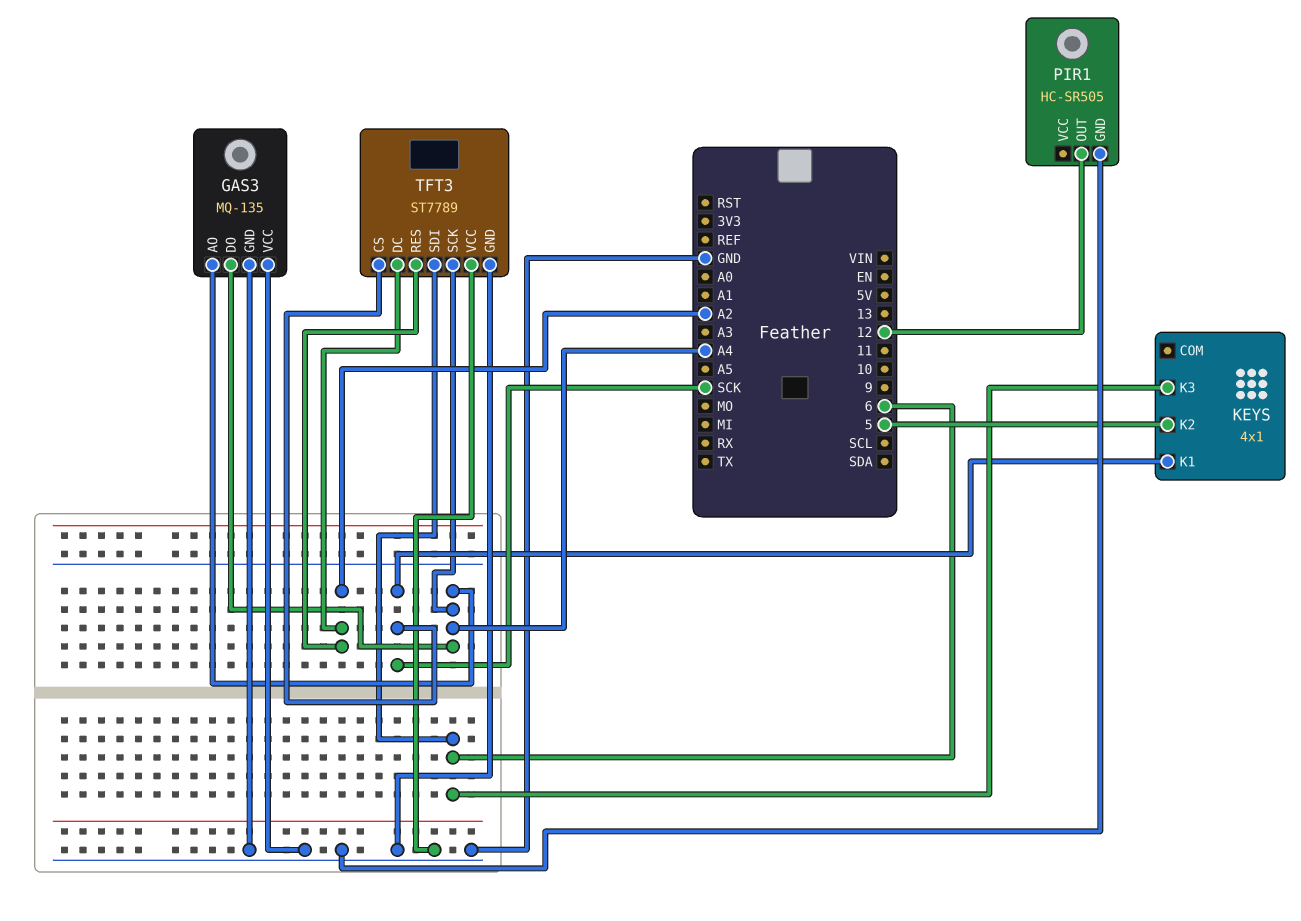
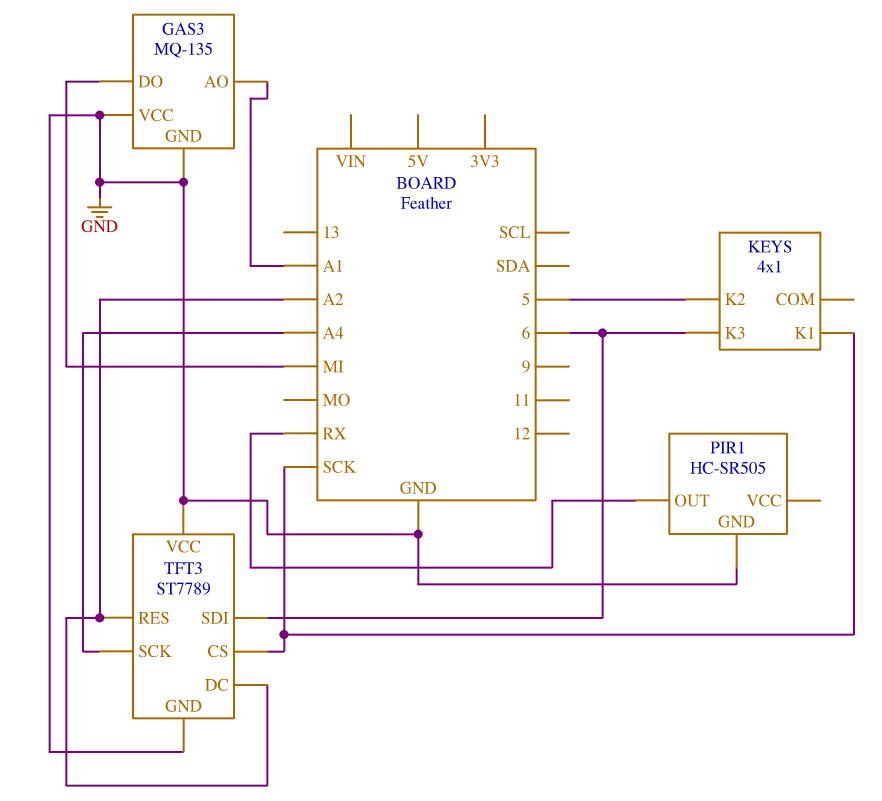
GAS3 pin AO: A4 -> A1
GAS3 pin DO: A4 -> MI
PIR1 pin OUT: 12 -> RX

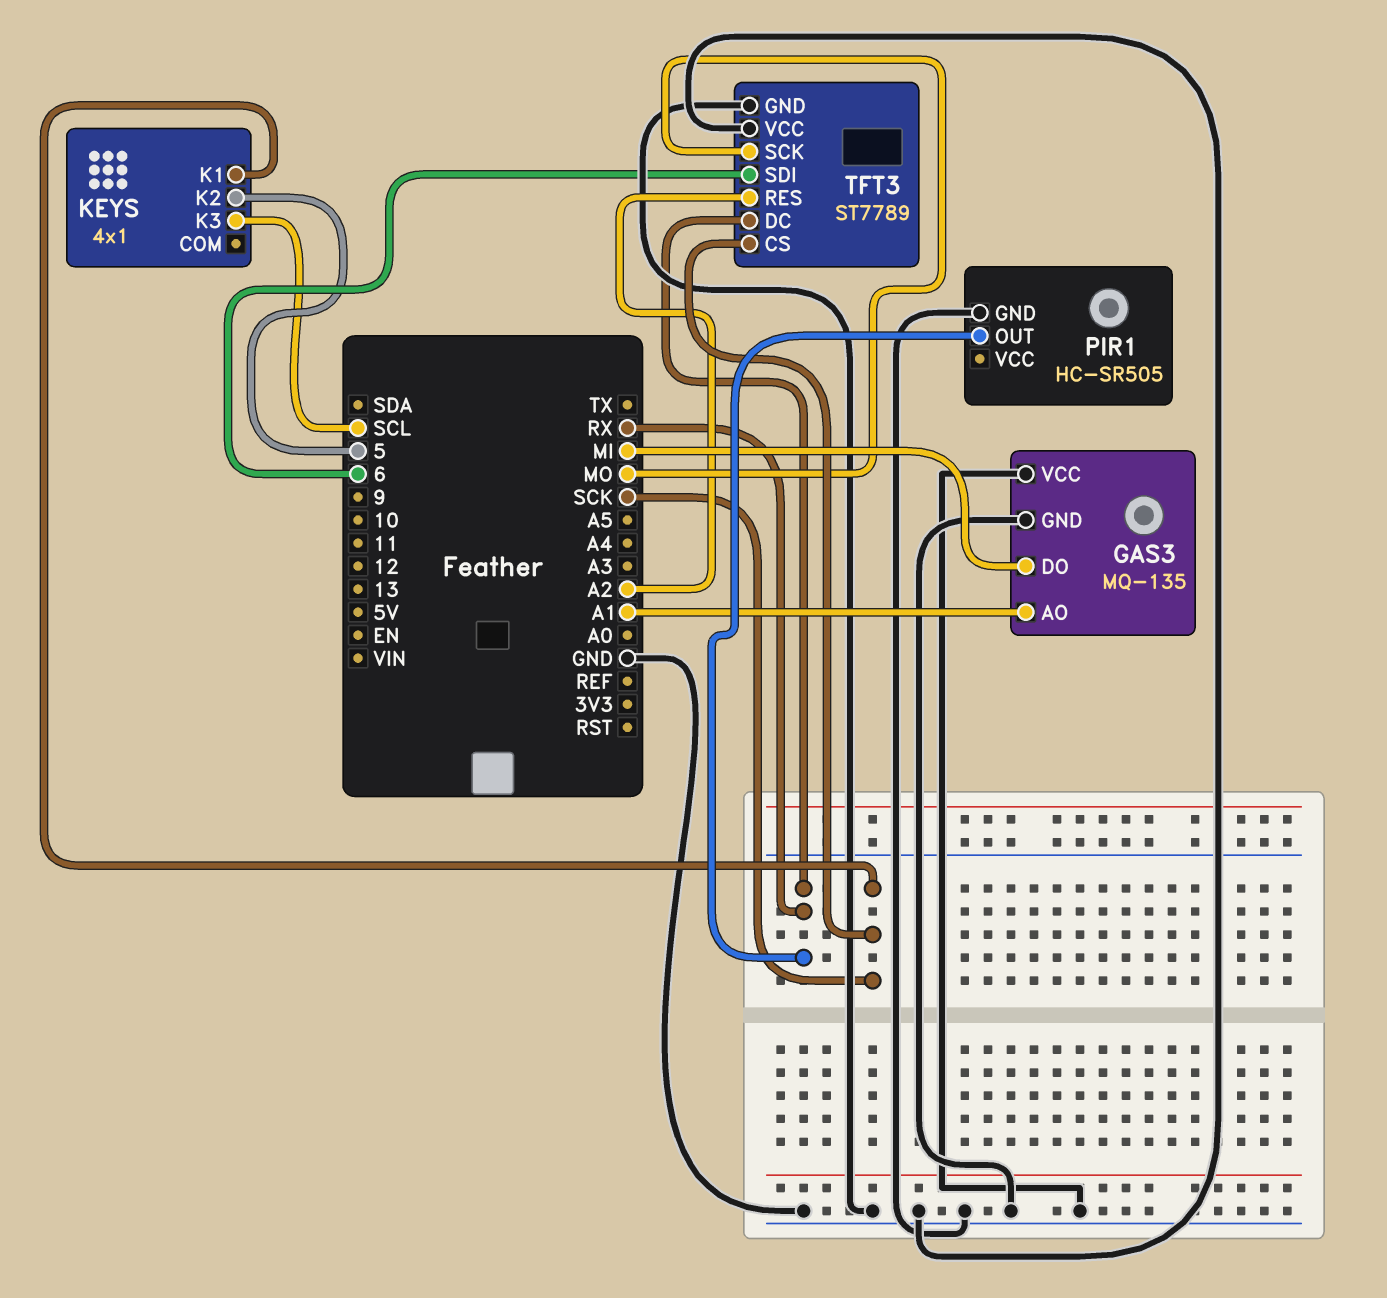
KEYS pin K3: 6 -> SCL
TFT3 pin DC: A2 -> RX
TFT3 pin SCK: A4 -> MO

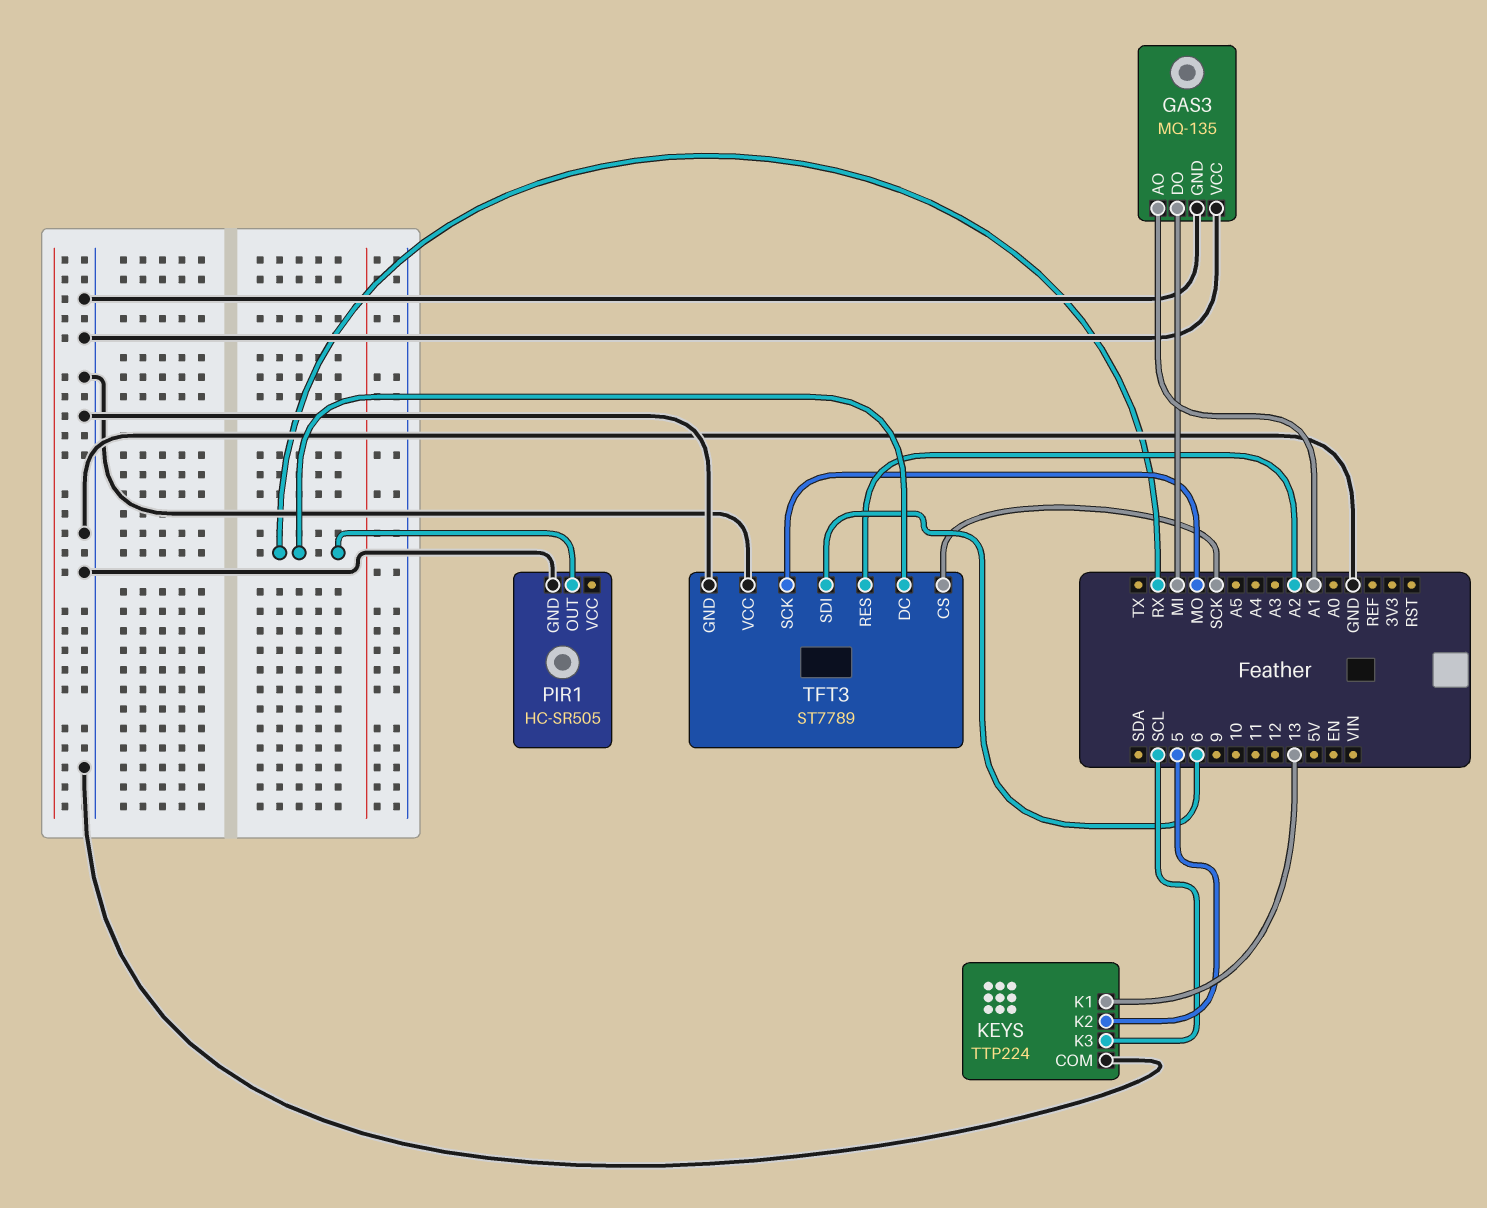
KEYS: 4x1 -> TTP224
KEYS pin COM: none -> GND
KEYS pin K1: SCK -> 13

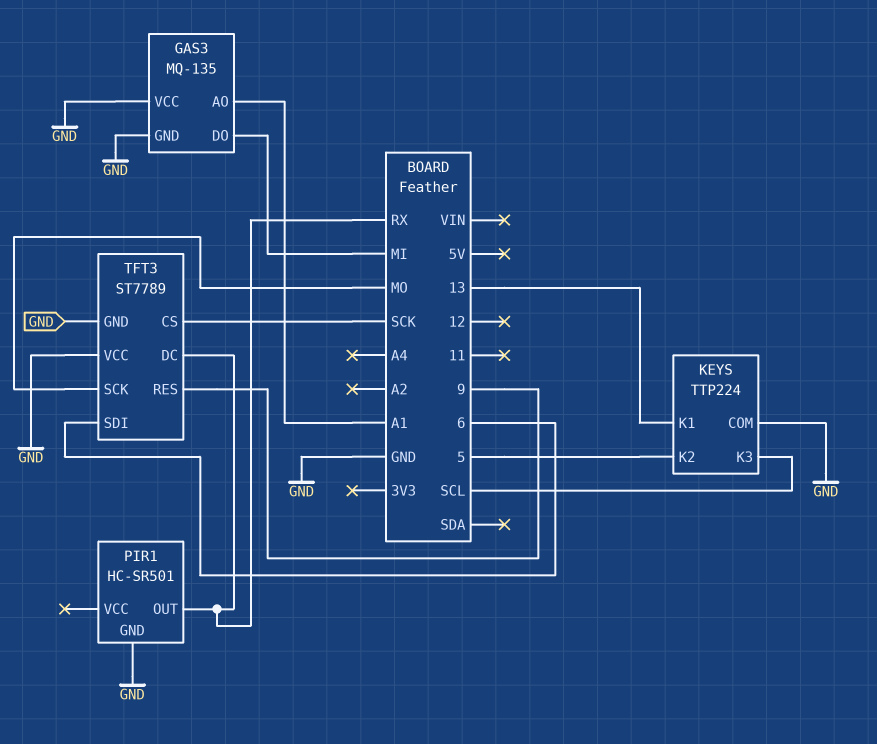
PIR1: HC-SR505 -> HC-SR501
TFT3 pin RES: A2 -> 9

